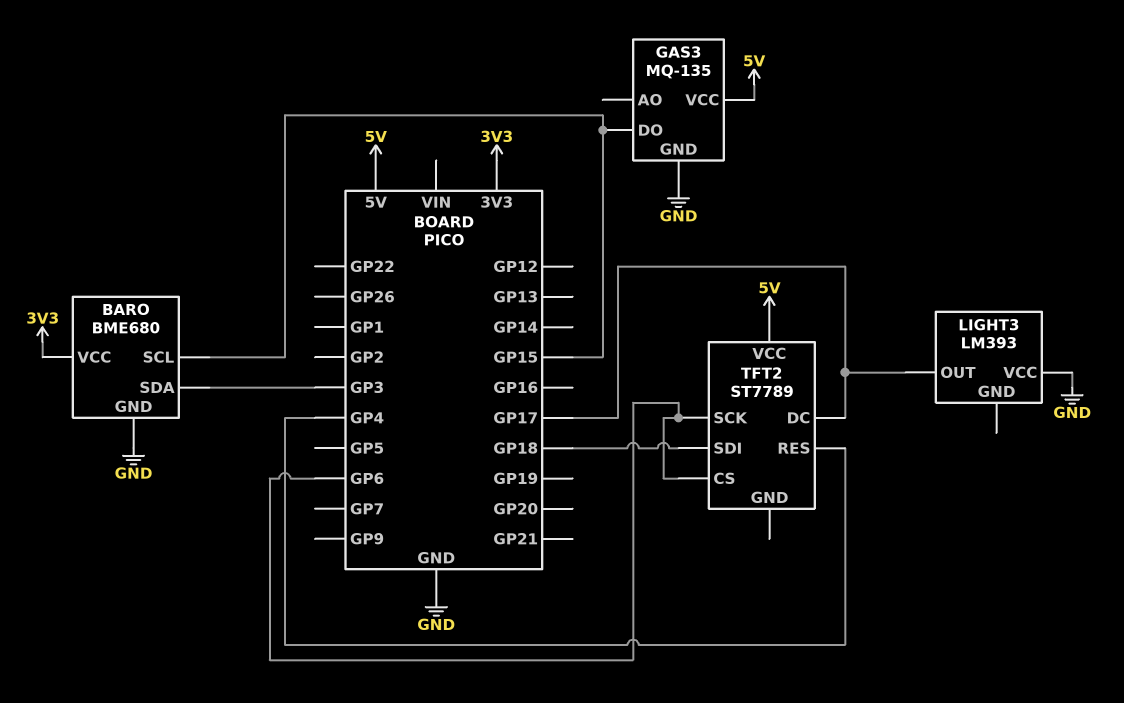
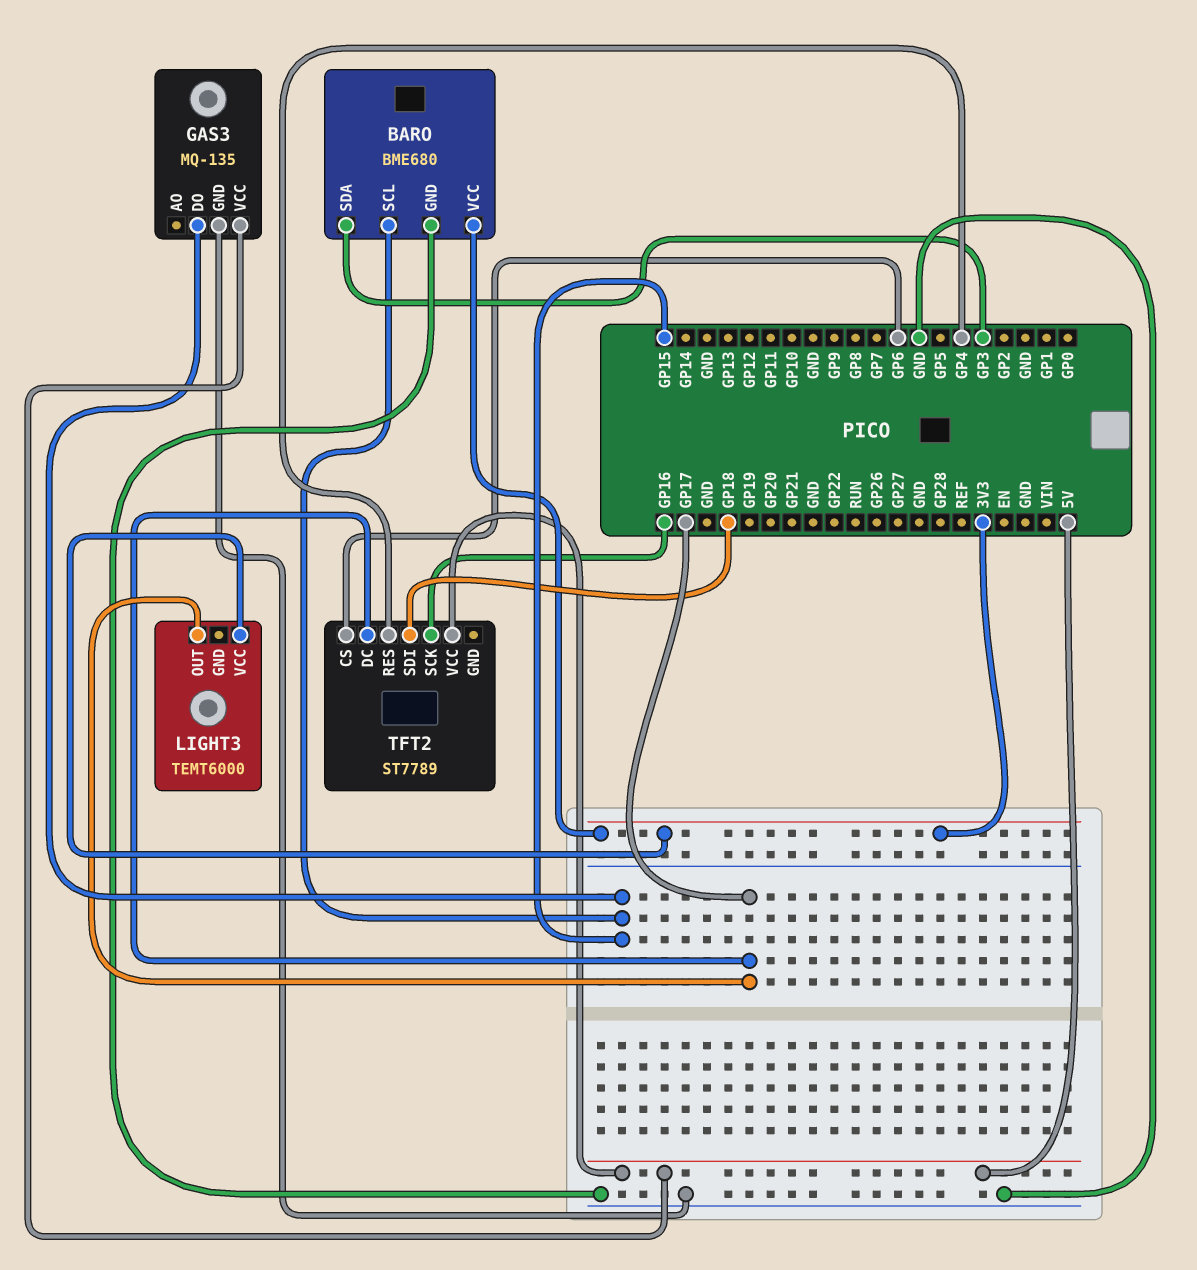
LIGHT3: LM393 -> TEMT6000
LIGHT3 pin VCC: GND -> 3V3
TFT2 pin SCK: GP6 -> GP16

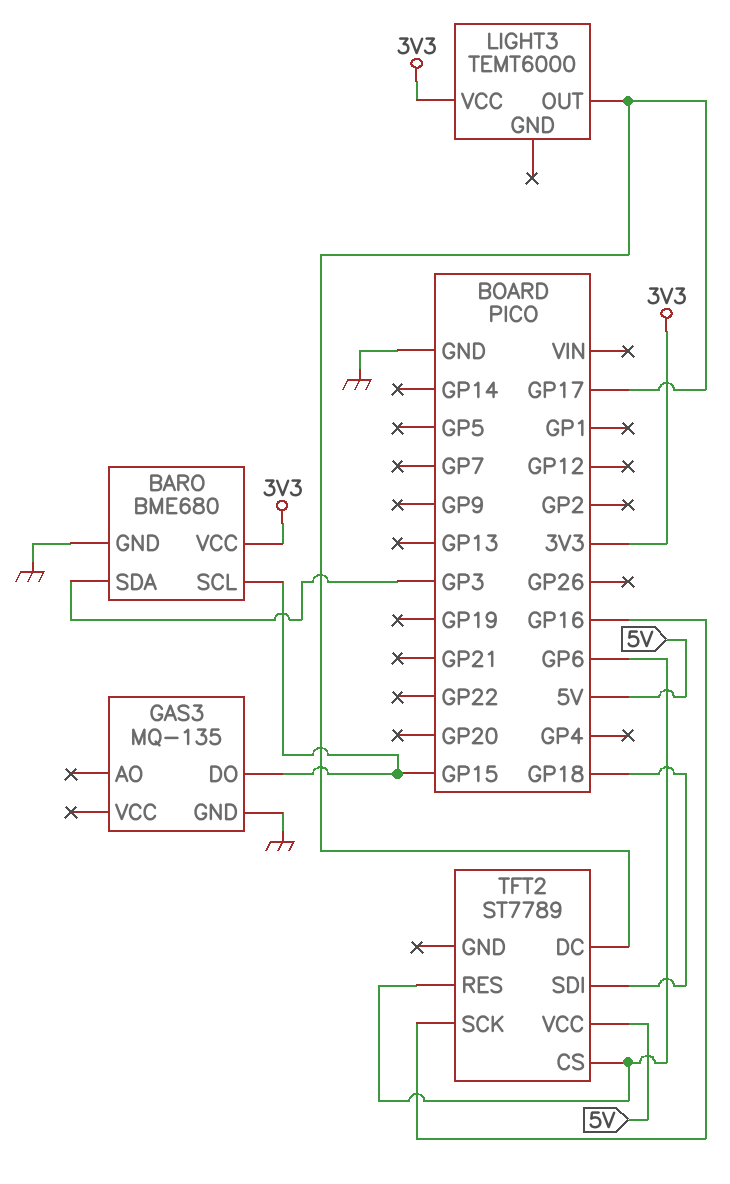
GAS3 pin VCC: 5V -> none
TFT2 pin RES: GP4 -> GP6

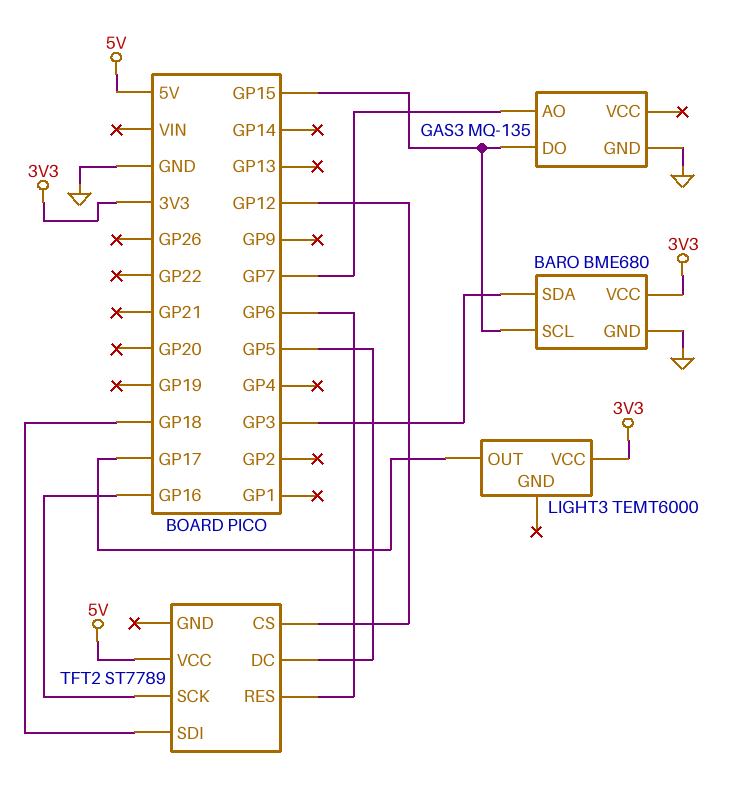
GAS3 pin AO: none -> GP7
TFT2 pin CS: GP6 -> GP12
TFT2 pin DC: GP17 -> GP5

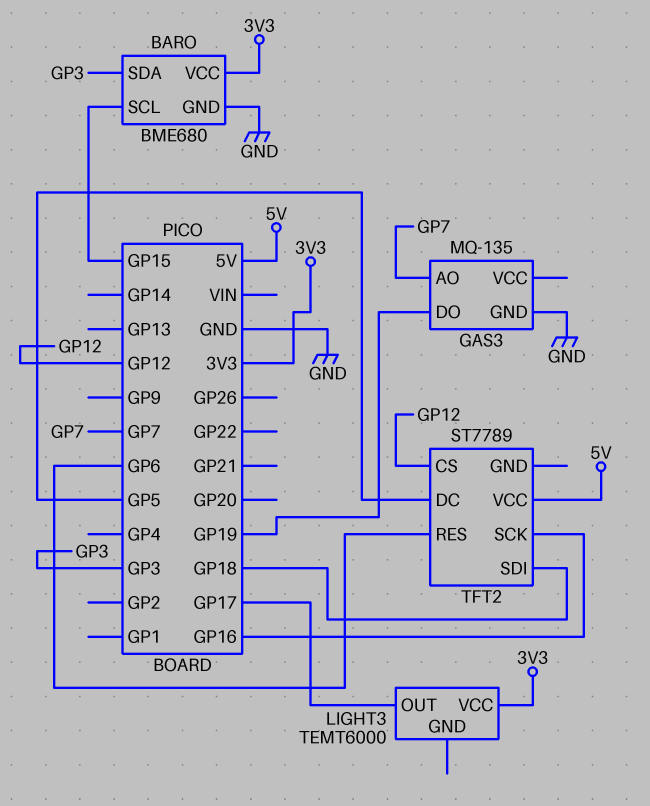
GAS3 pin DO: GP15 -> GP19

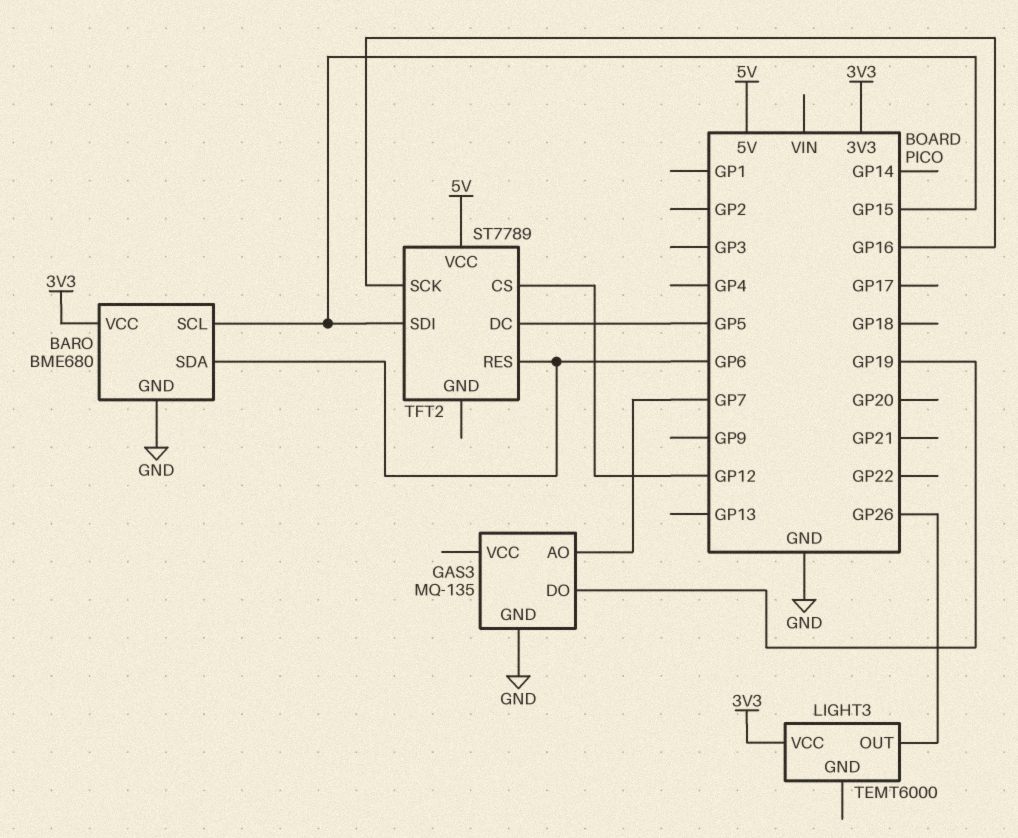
BARO pin SDA: GP3 -> GP6
LIGHT3 pin OUT: GP17 -> GP26
TFT2 pin SDI: GP18 -> GP15

